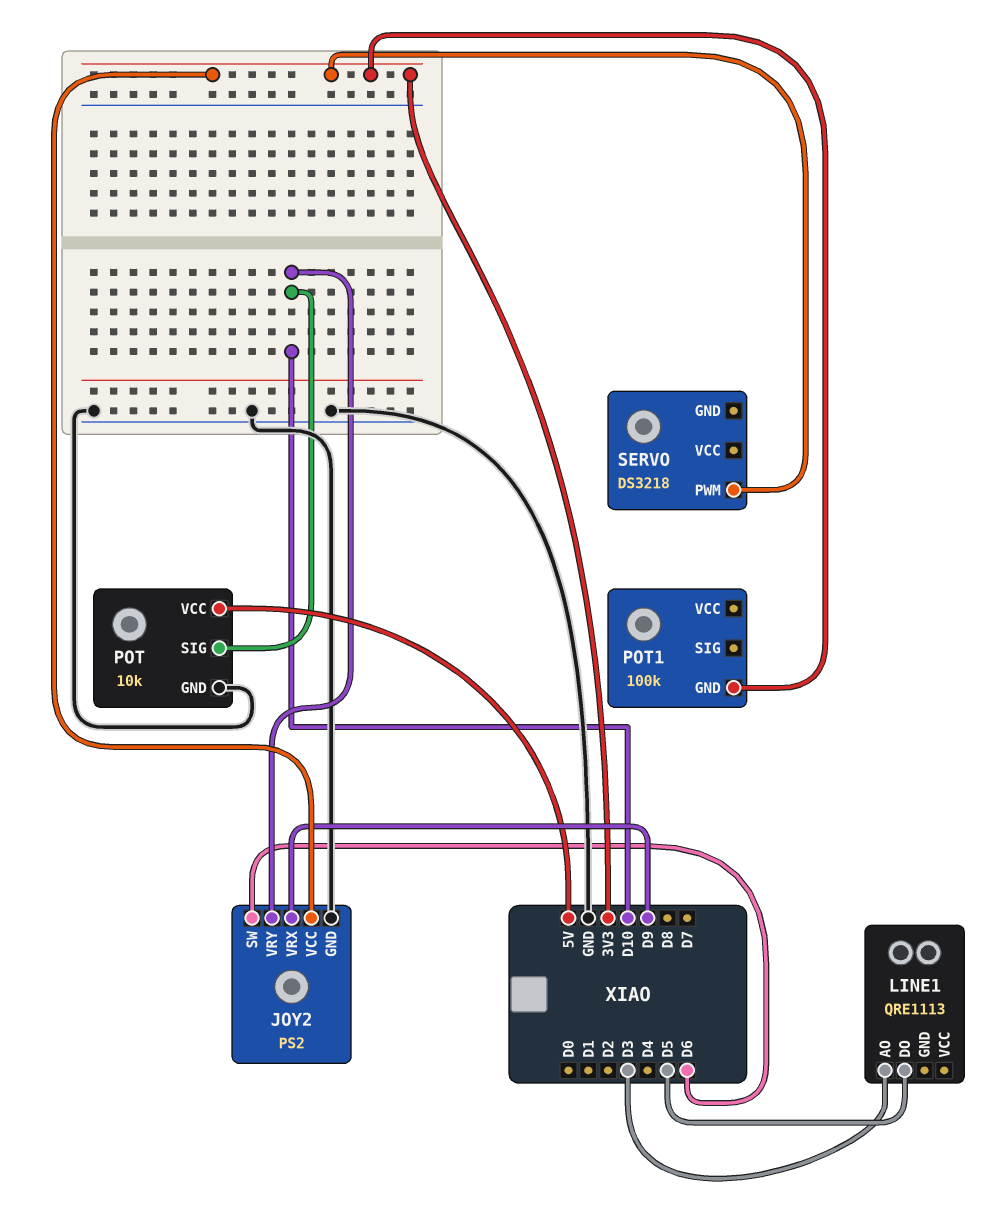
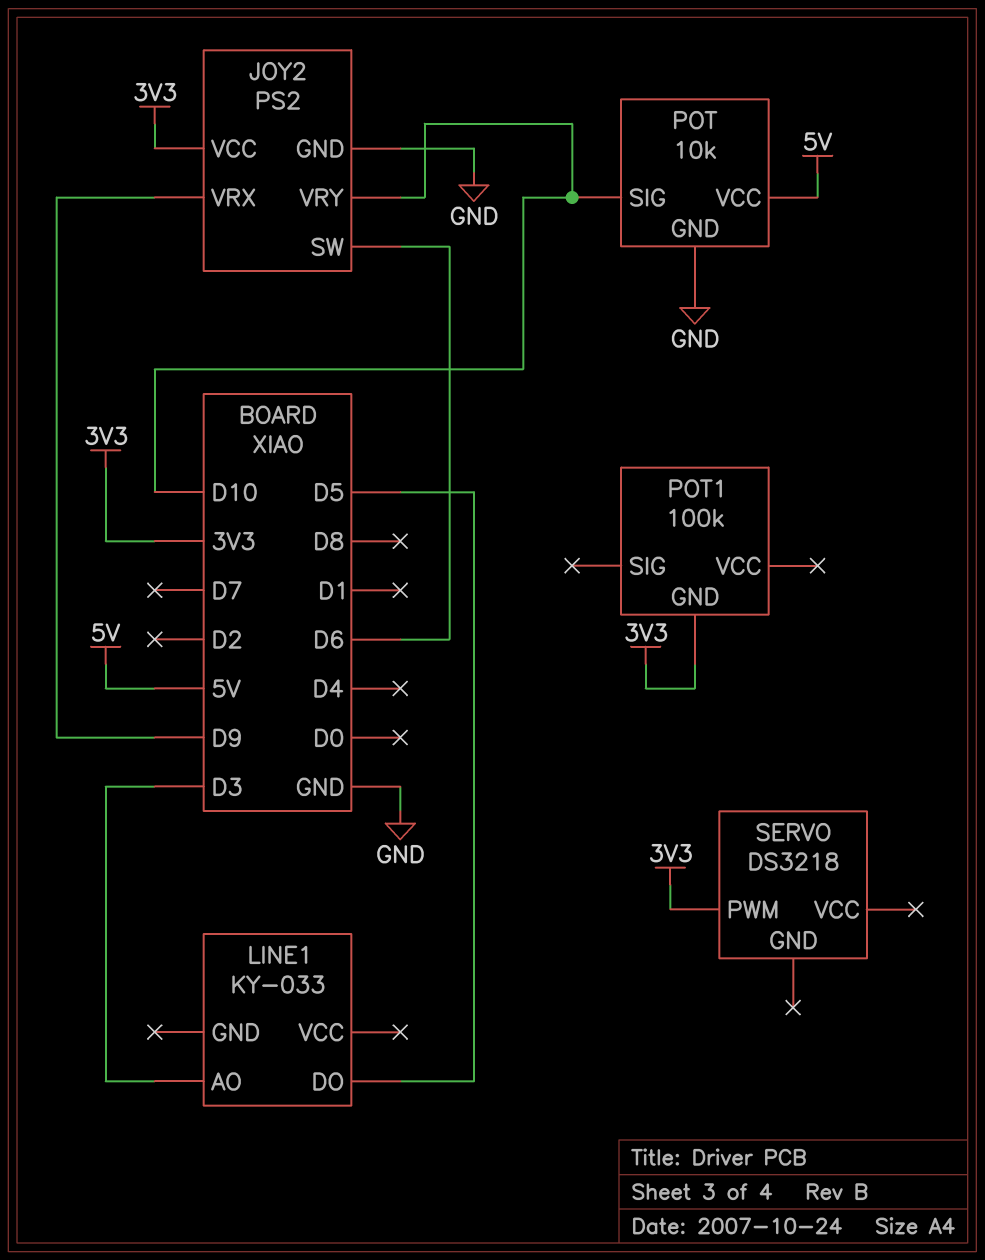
LINE1: QRE1113 -> KY-033

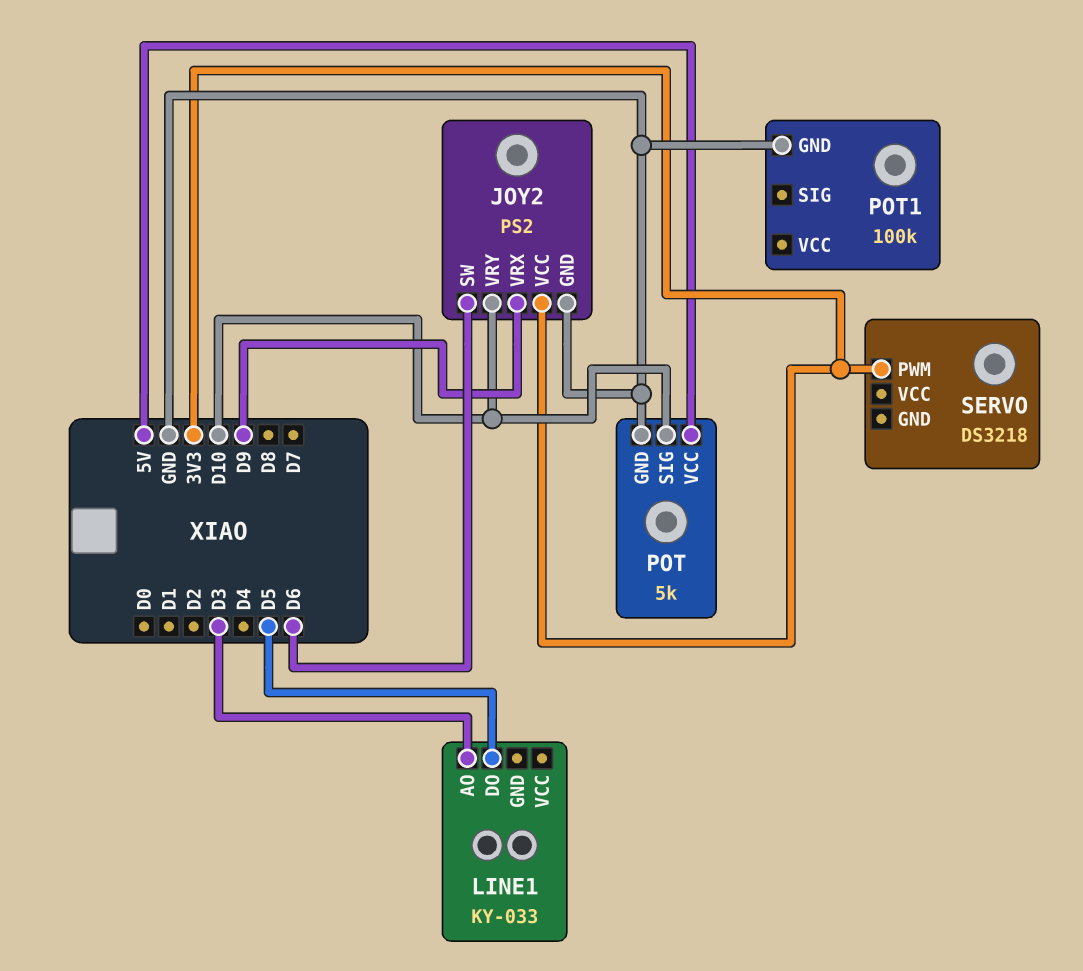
POT: 10k -> 5k
POT1 pin GND: 3V3 -> GND

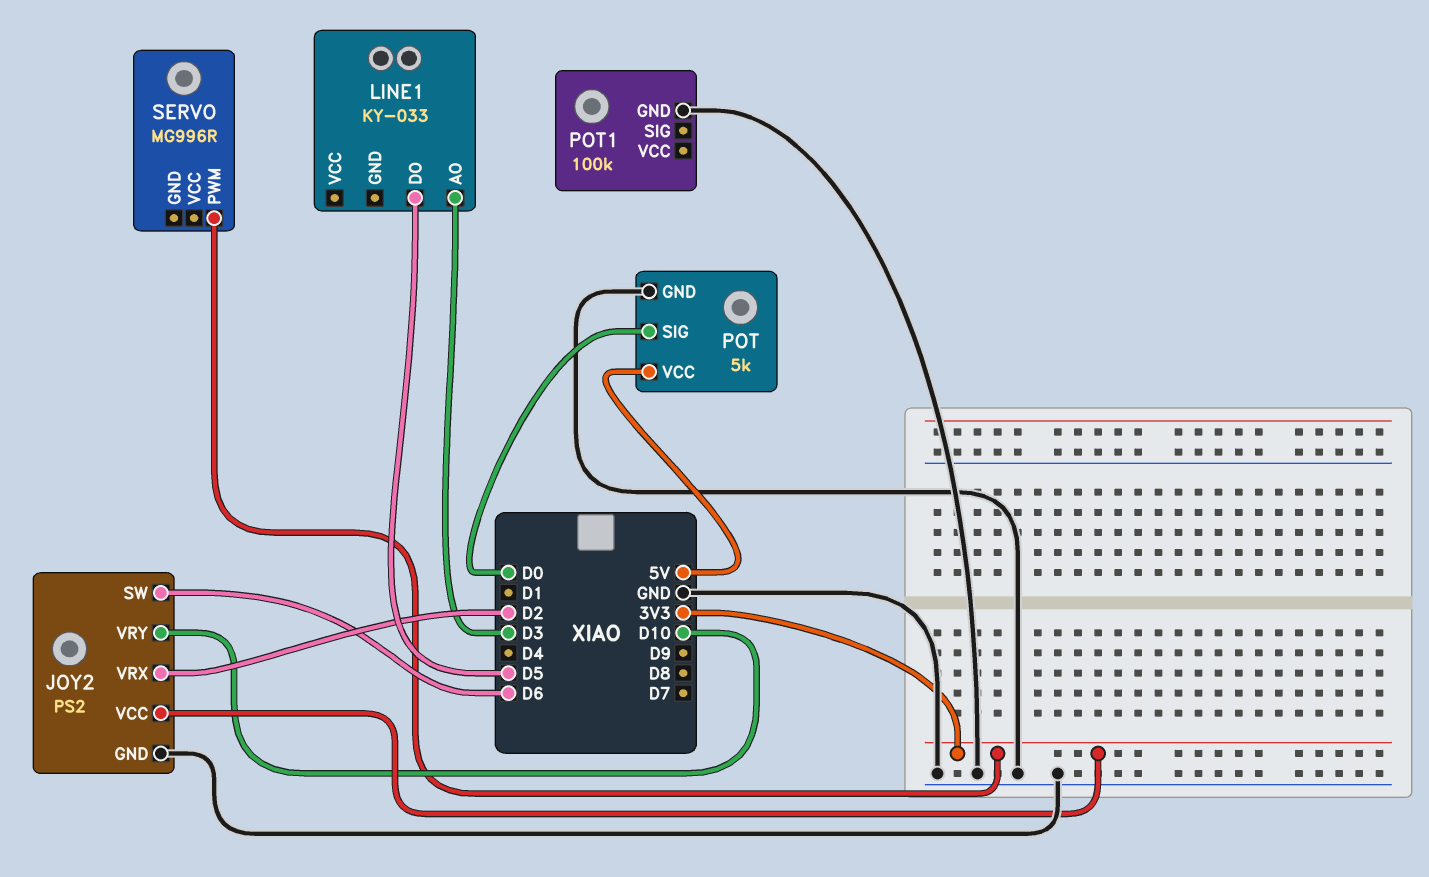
JOY2 pin VRX: D9 -> D2
POT pin SIG: D10 -> D0
SERVO: DS3218 -> MG996R

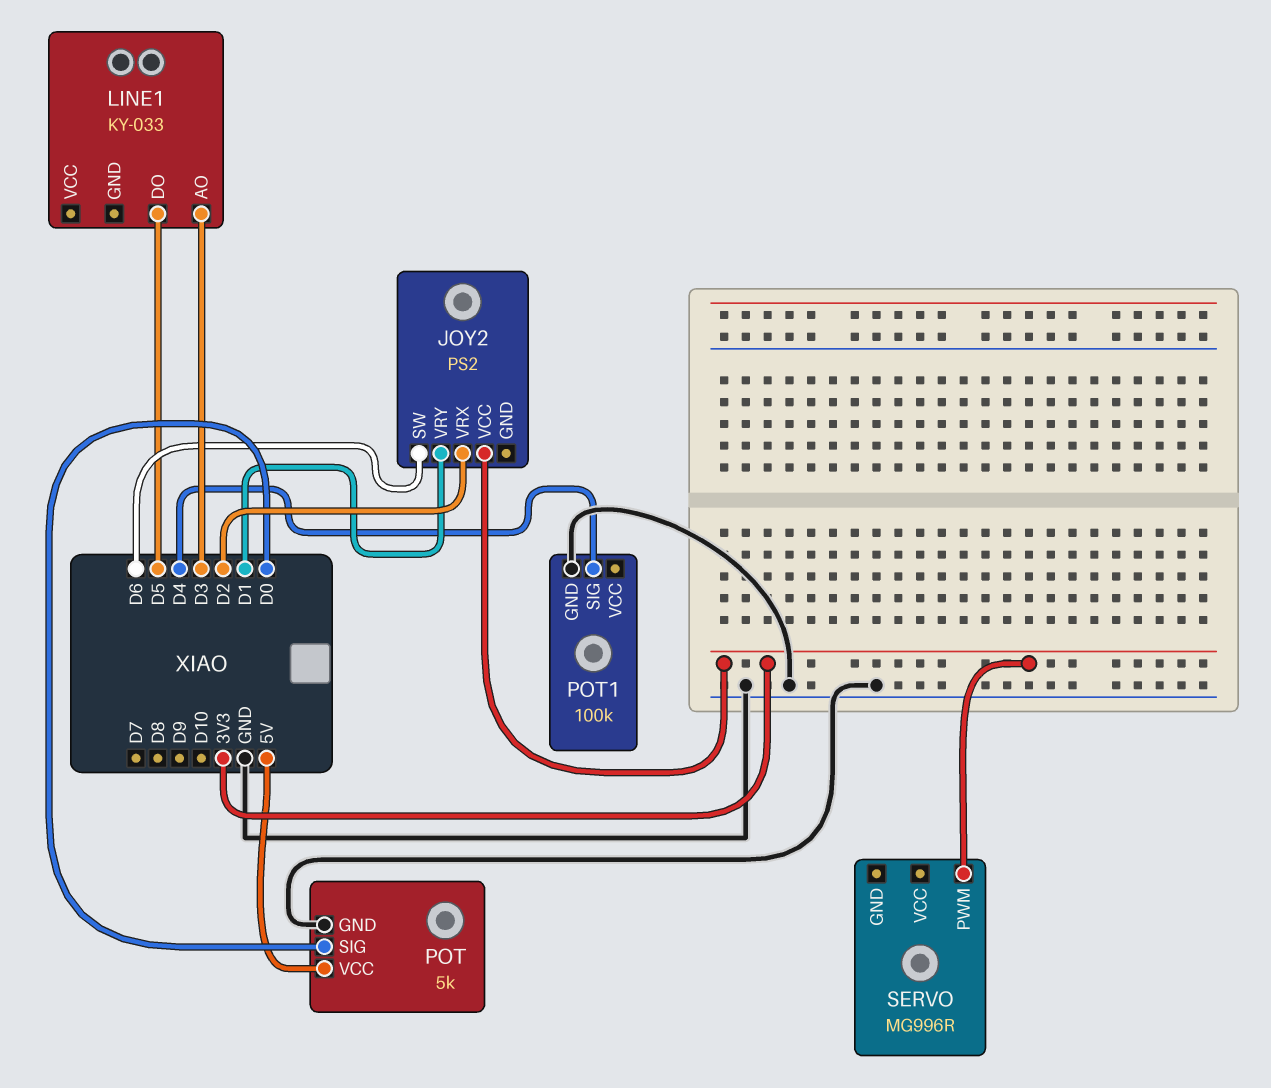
JOY2 pin GND: GND -> none
JOY2 pin VRY: D10 -> D1
POT1 pin SIG: none -> D4

